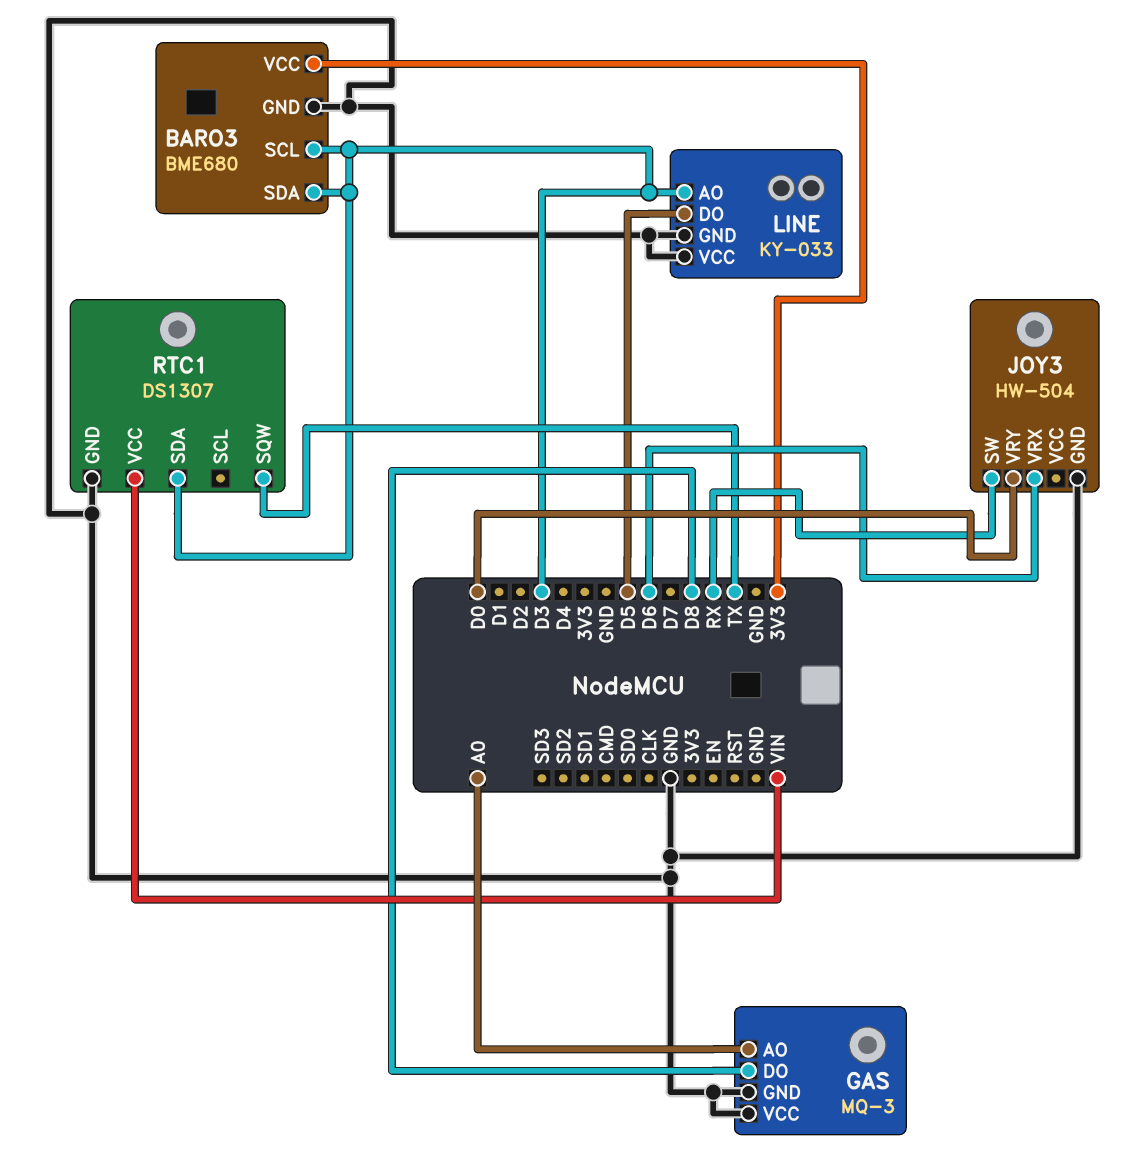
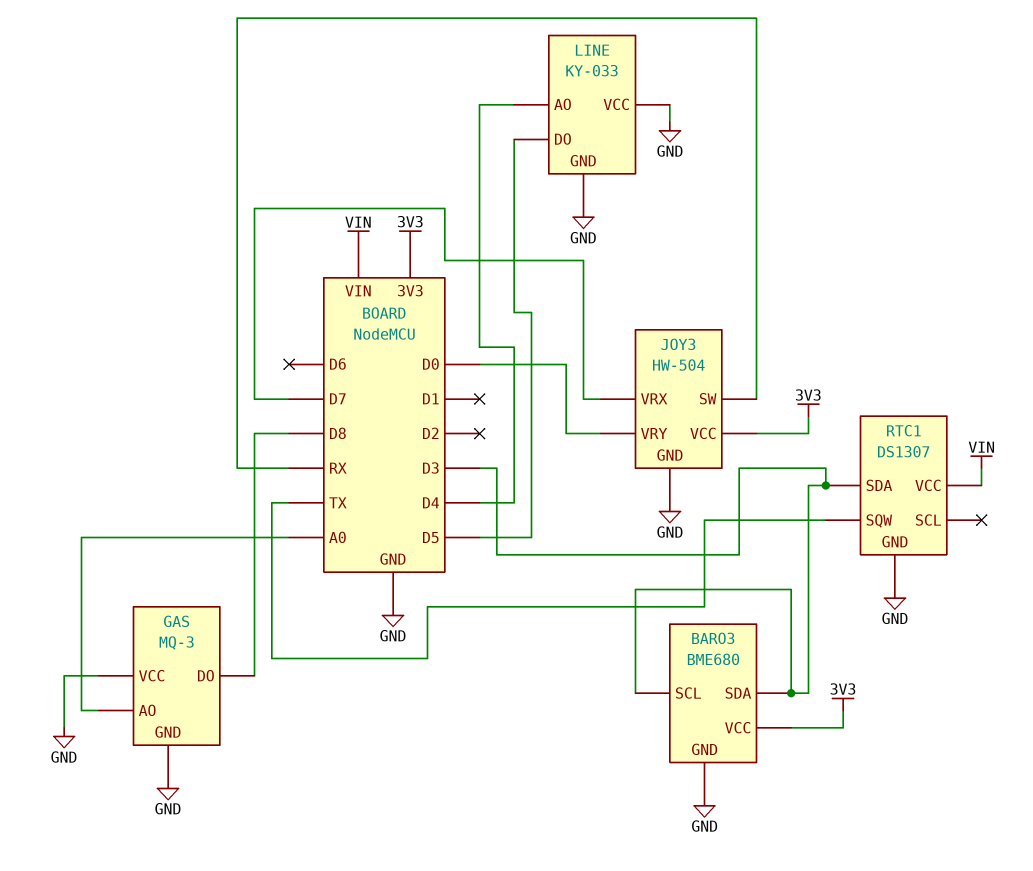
JOY3 pin VCC: none -> 3V3
JOY3 pin VRX: D6 -> D7
LINE pin AO: D3 -> D4

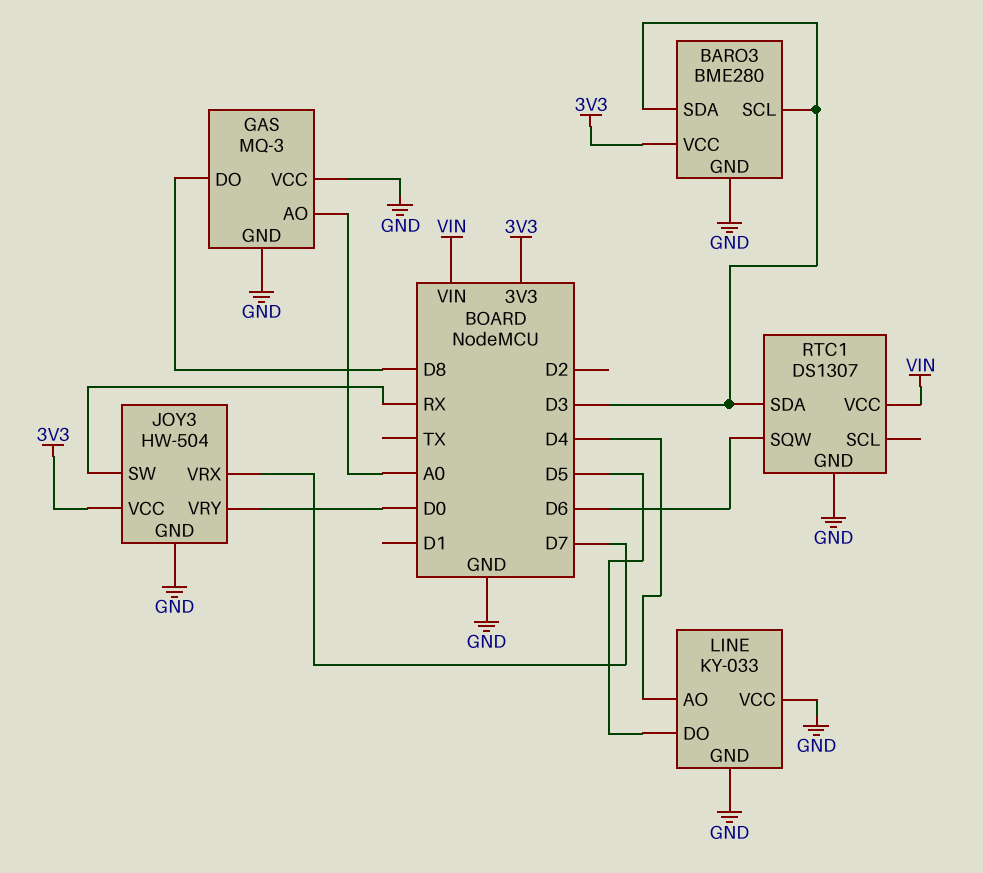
BARO3: BME680 -> BME280
RTC1 pin SQW: TX -> D6

